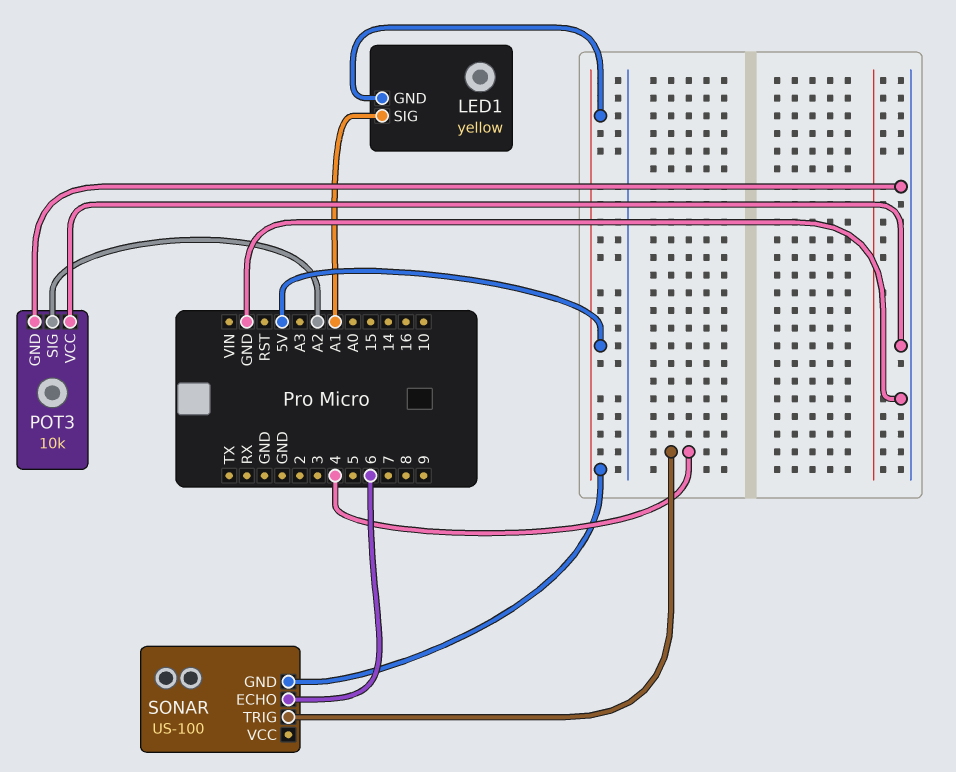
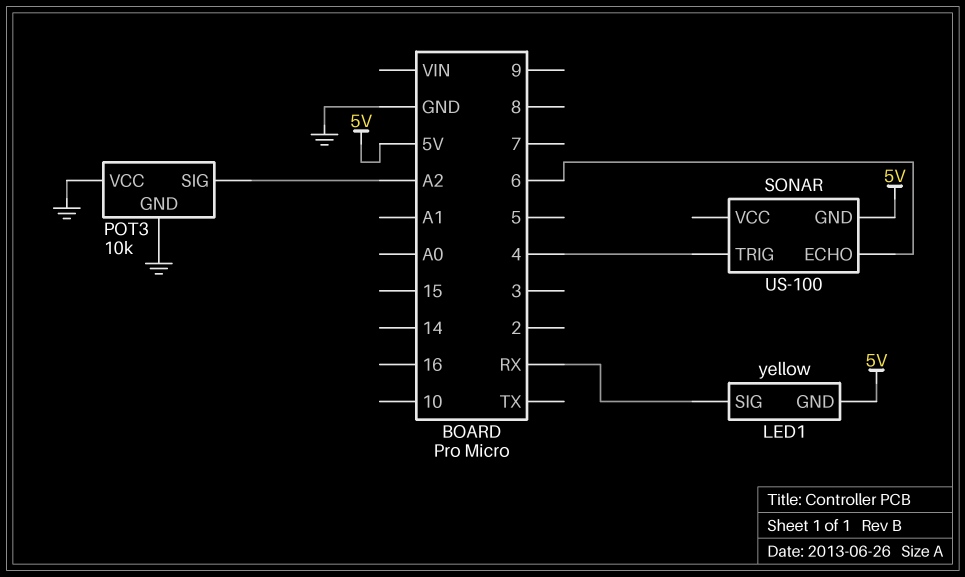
LED1 pin SIG: A1 -> RX

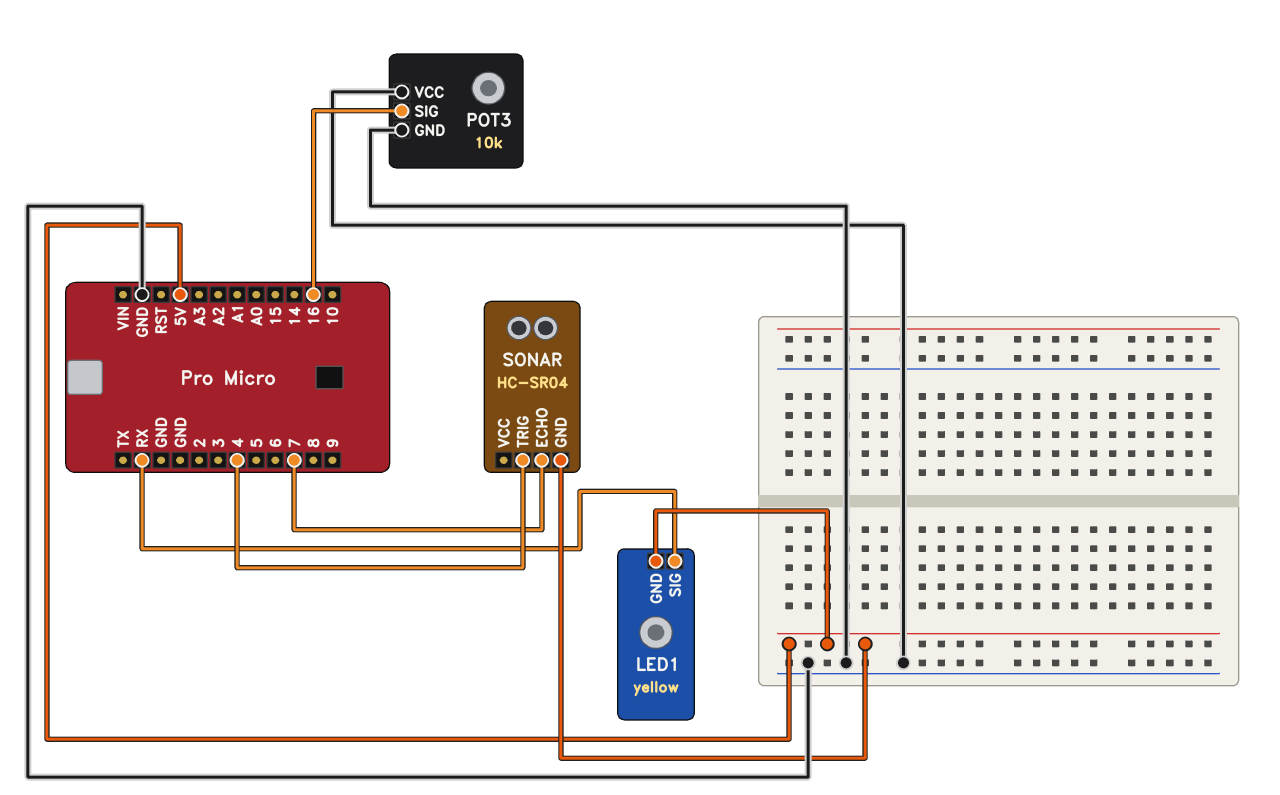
POT3 pin SIG: A2 -> 16
SONAR: US-100 -> HC-SR04
SONAR pin ECHO: 6 -> 7

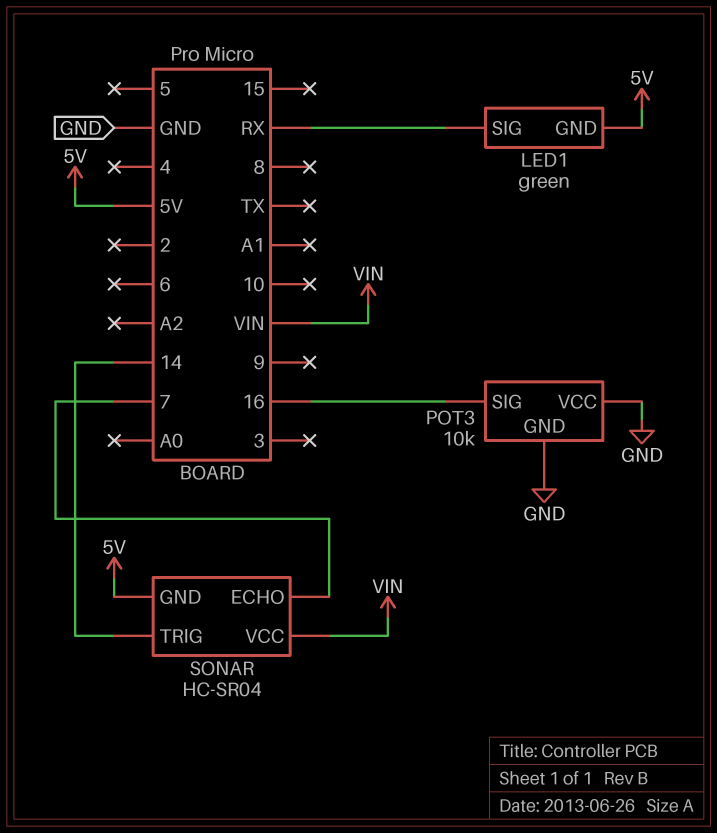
LED1: yellow -> green
SONAR pin TRIG: 4 -> 14
SONAR pin VCC: none -> VIN

